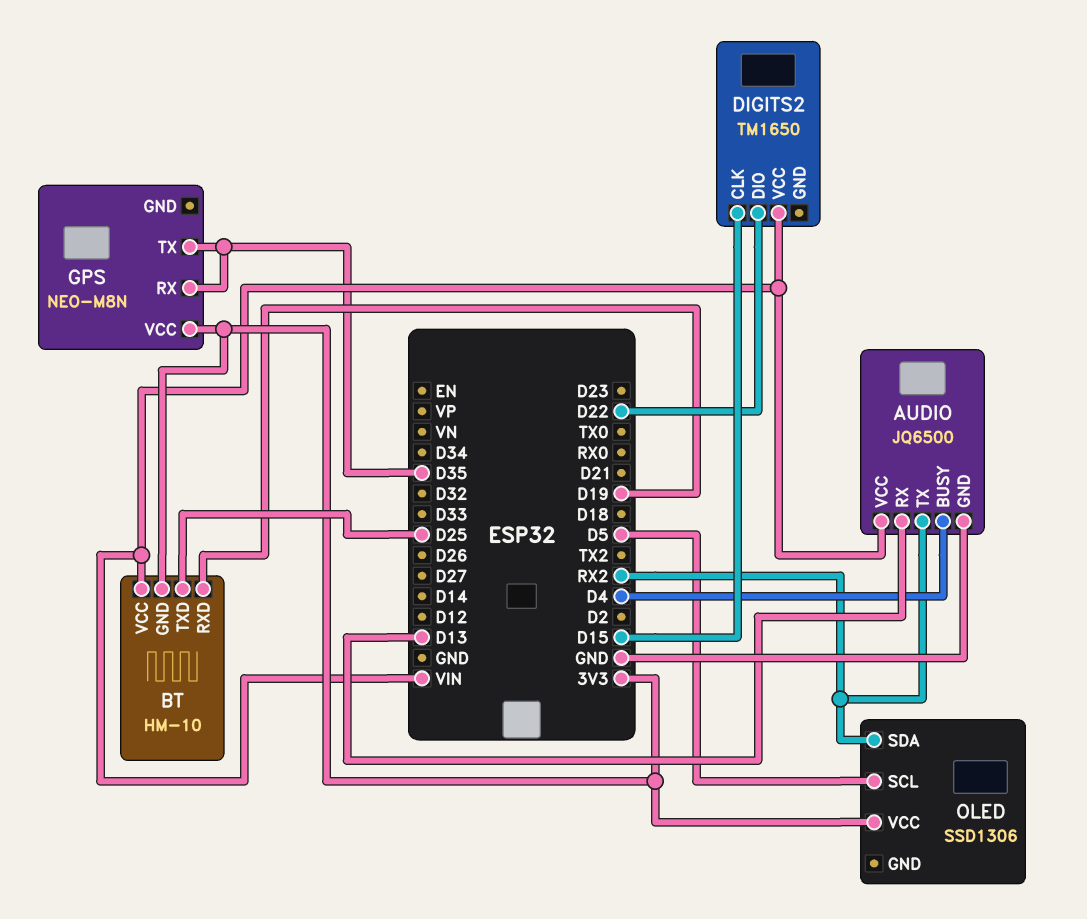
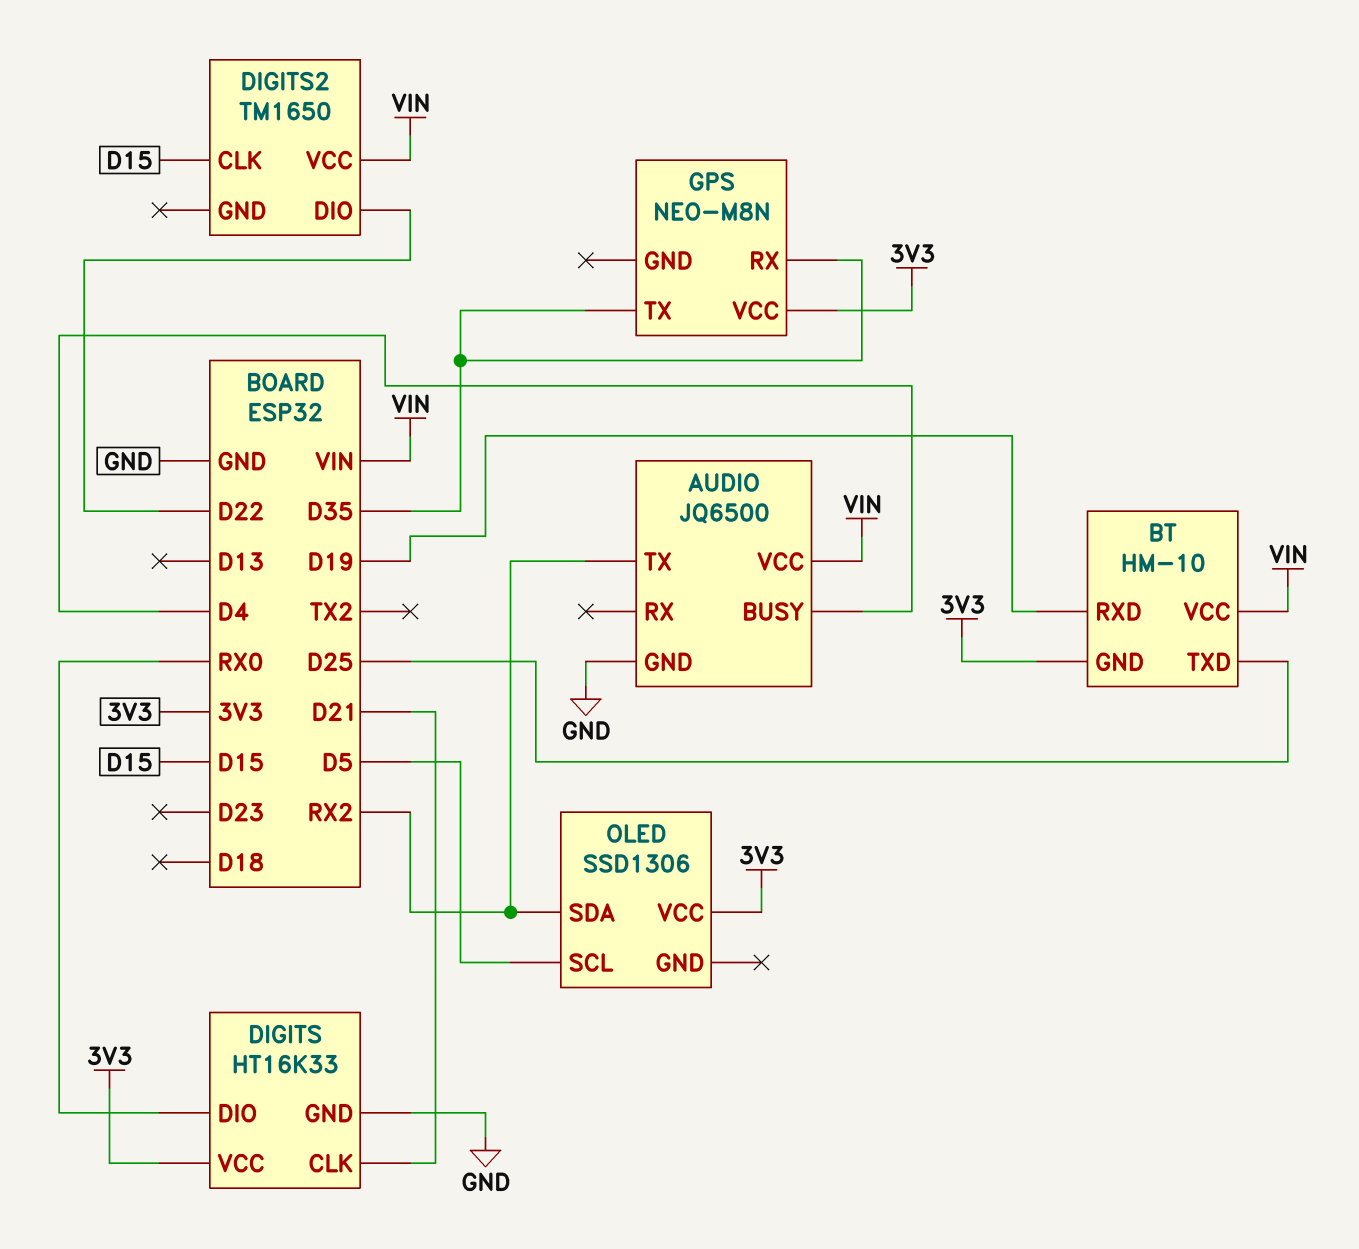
AUDIO pin RX: D13 -> none
DIGITS: none -> HT16K33
DIGITS pin CLK: none -> D21
DIGITS pin DIO: none -> RX0
DIGITS pin GND: none -> GND
DIGITS pin VCC: none -> 3V3

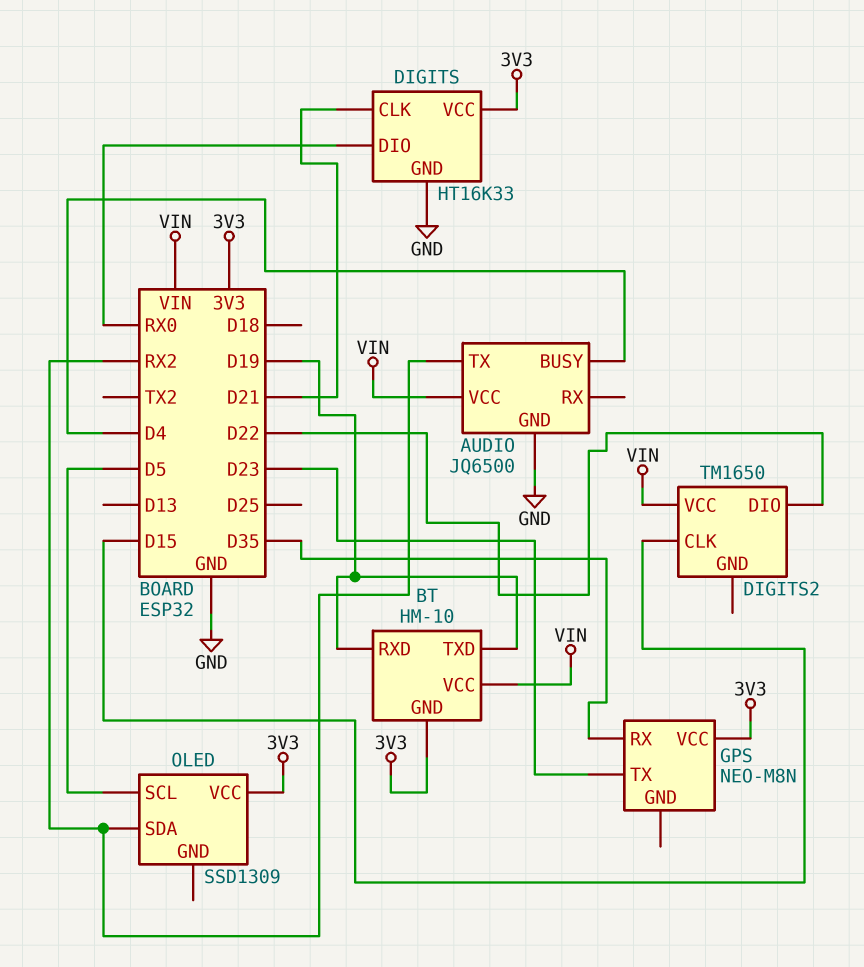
BT pin TXD: D25 -> D19
GPS pin TX: D35 -> D23
OLED: SSD1306 -> SSD1309

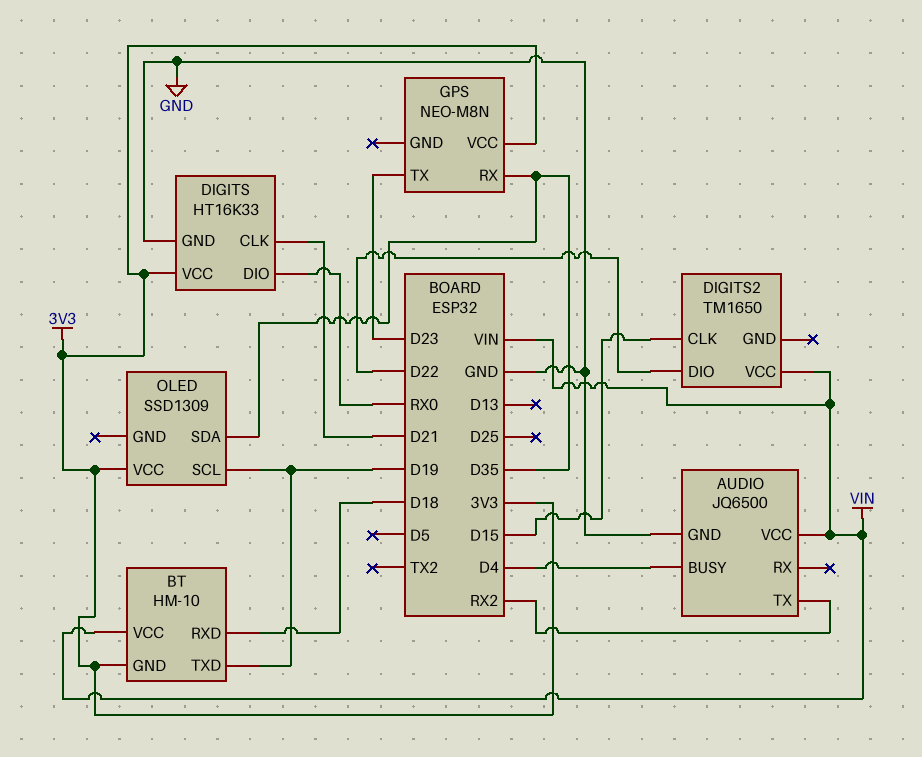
BT pin RXD: D19 -> D18
OLED pin SCL: D5 -> D19
OLED pin SDA: RX2 -> D35

